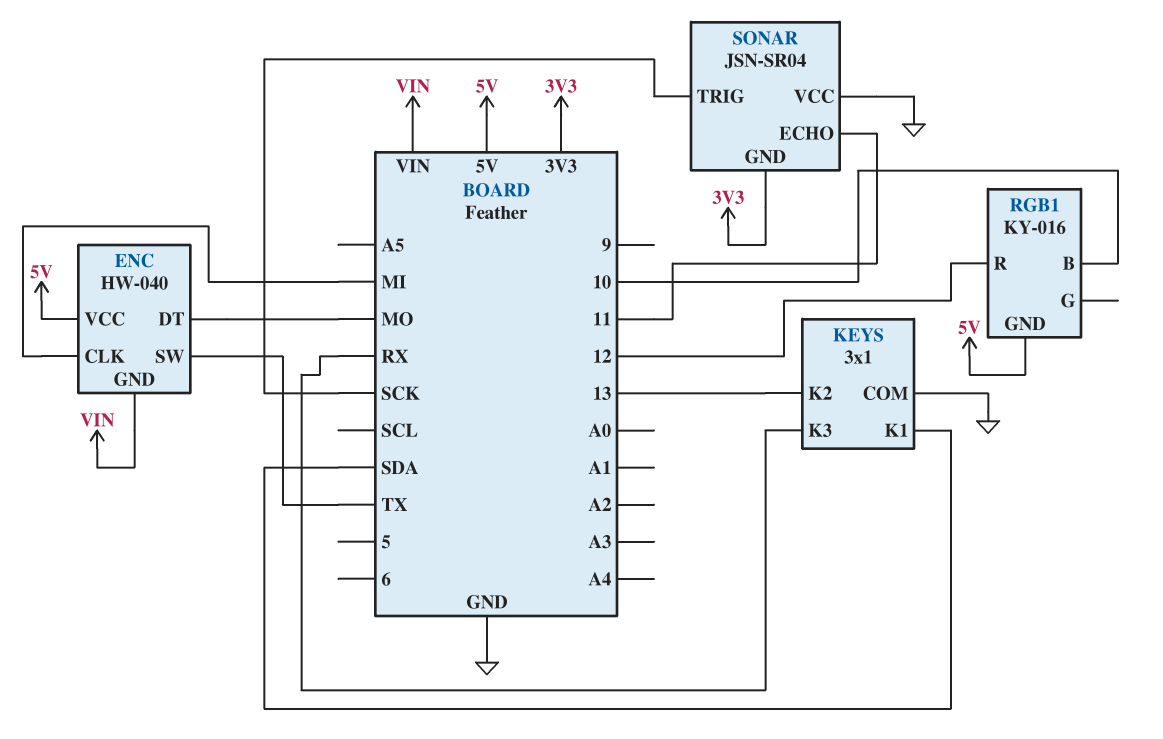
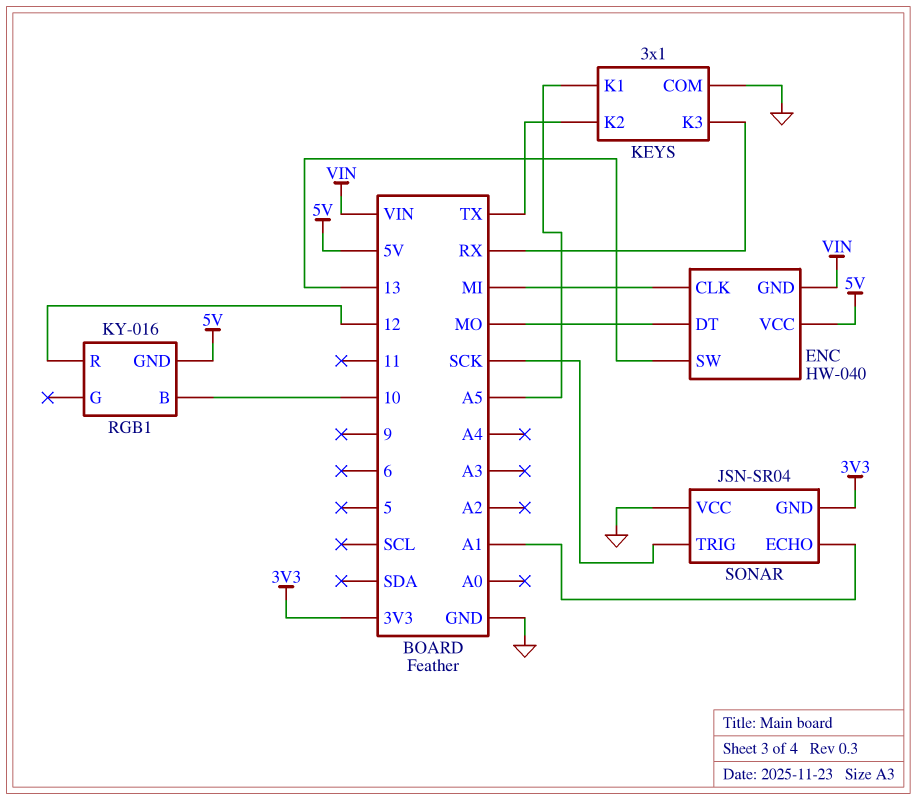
ENC pin SW: TX -> 13
KEYS pin K1: SDA -> A5
KEYS pin K2: 13 -> TX
SONAR pin ECHO: 11 -> A1

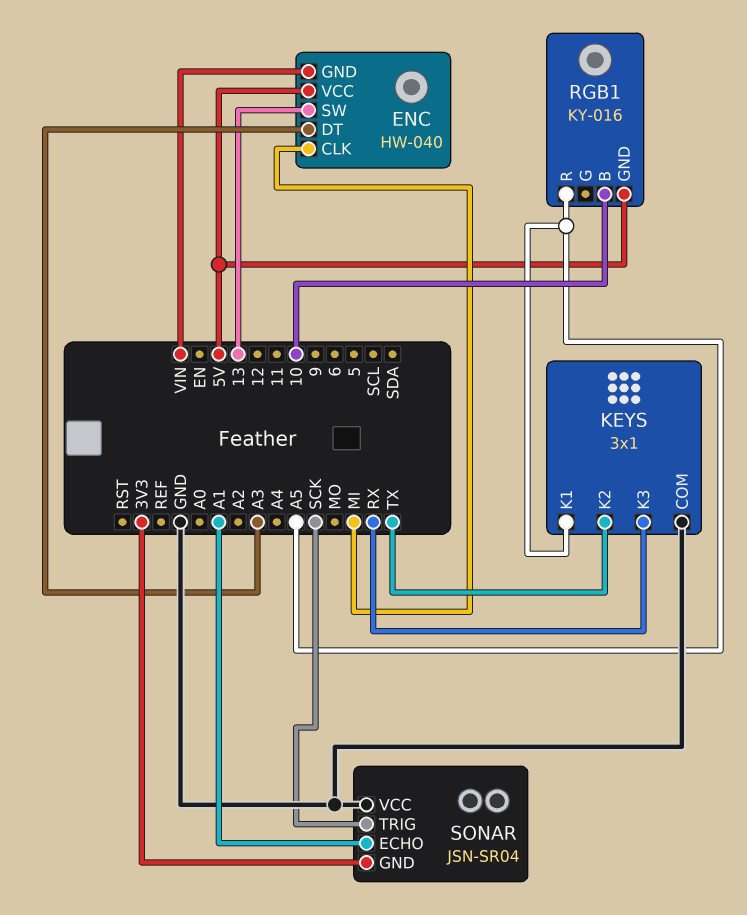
ENC pin DT: MO -> A3
RGB1 pin R: 12 -> A5

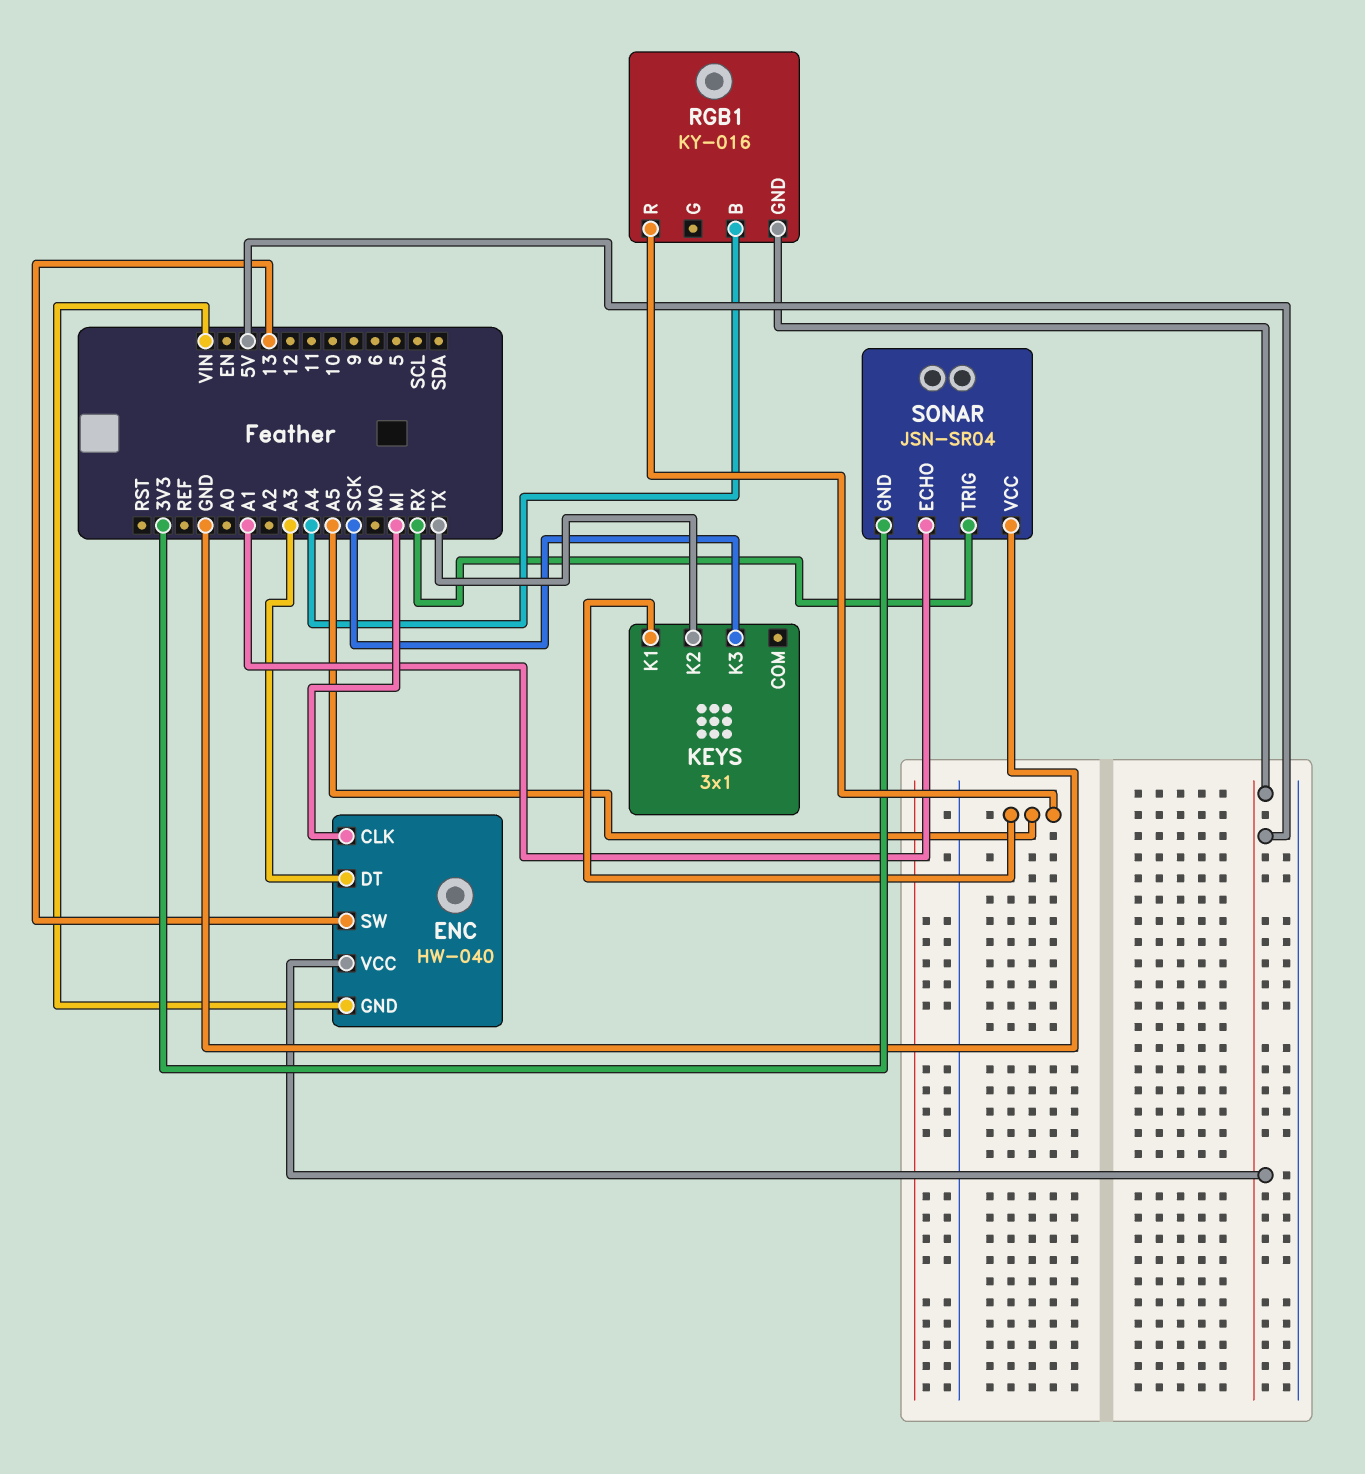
KEYS pin COM: GND -> none
KEYS pin K3: RX -> SCK
RGB1 pin B: 10 -> A4
SONAR pin TRIG: SCK -> RX

